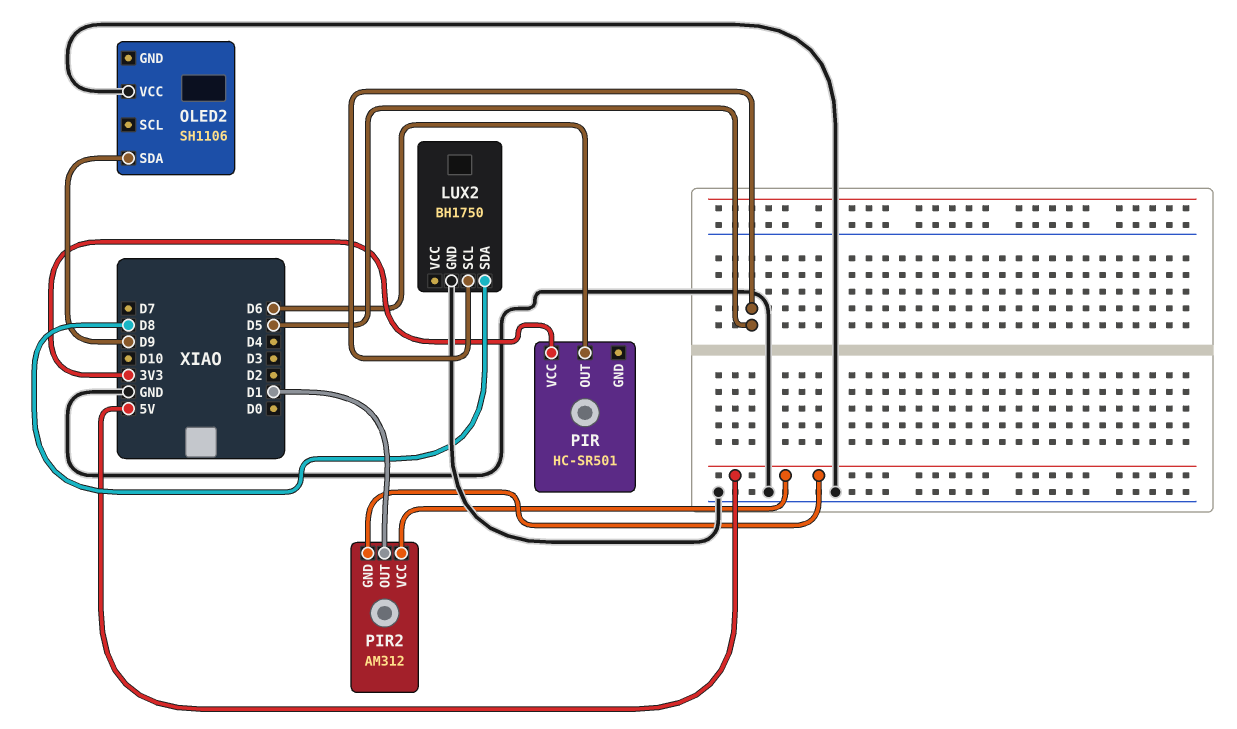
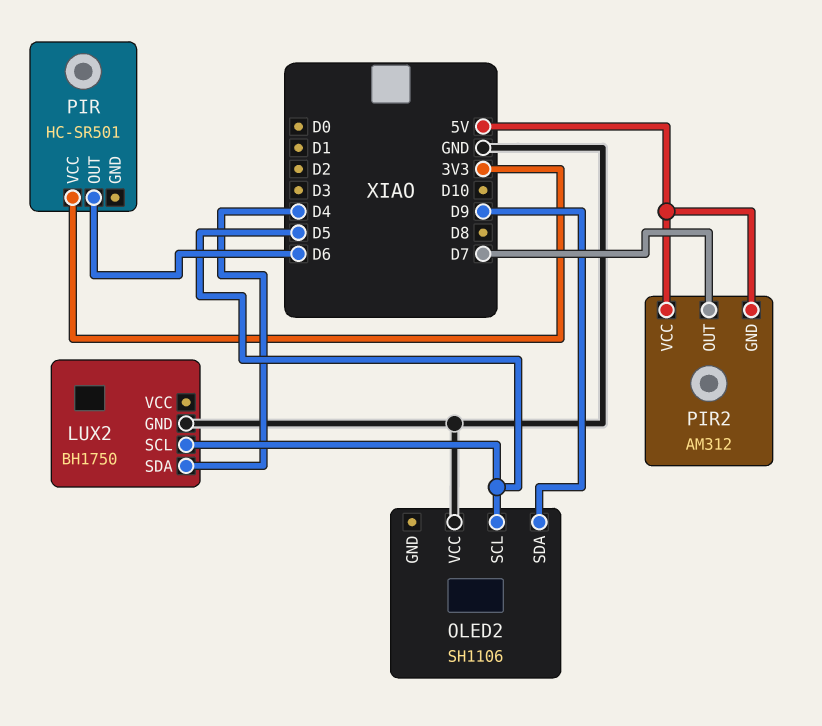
LUX2 pin SDA: D8 -> D4
OLED2 pin SCL: none -> D5
PIR2 pin OUT: D1 -> D7

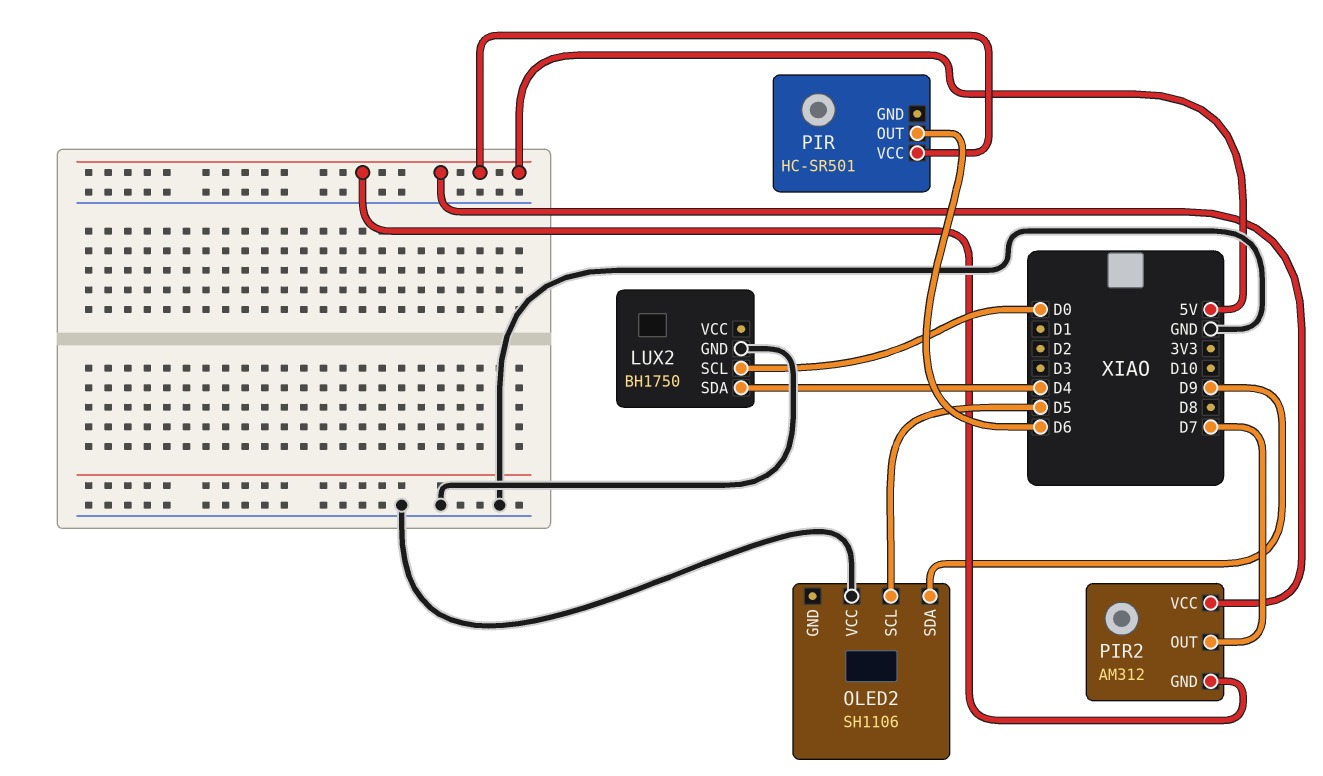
LUX2 pin SCL: D5 -> D0
PIR pin VCC: 3V3 -> 5V

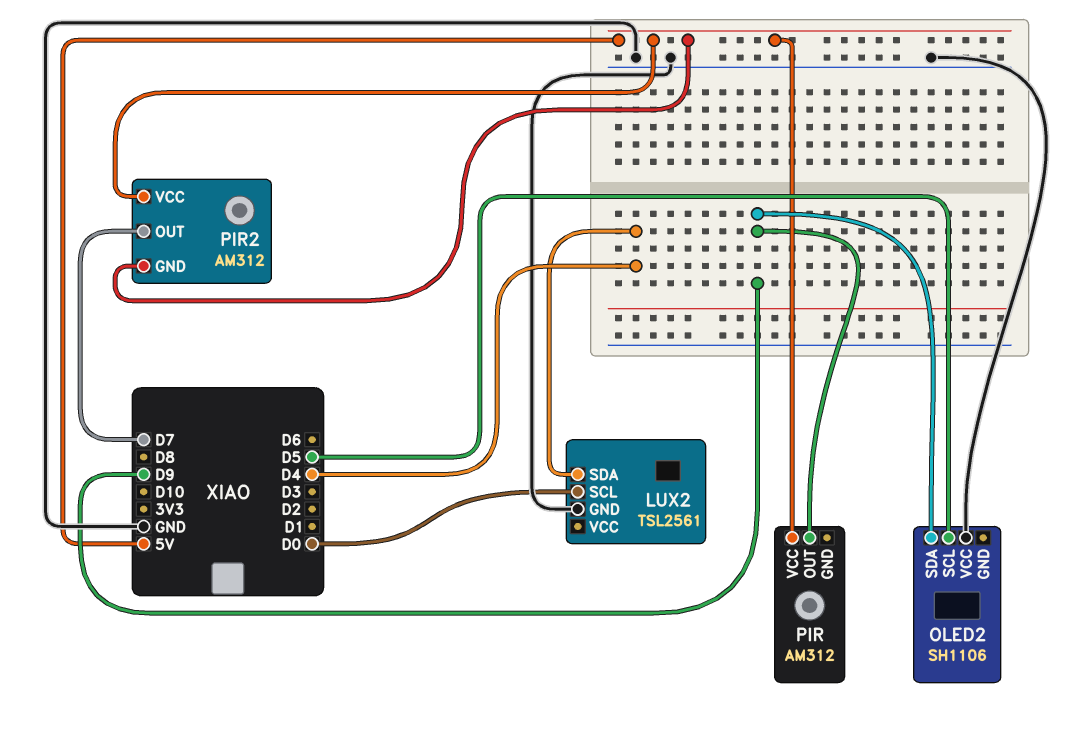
LUX2: BH1750 -> TSL2561
PIR: HC-SR501 -> AM312
PIR pin OUT: D6 -> D9

